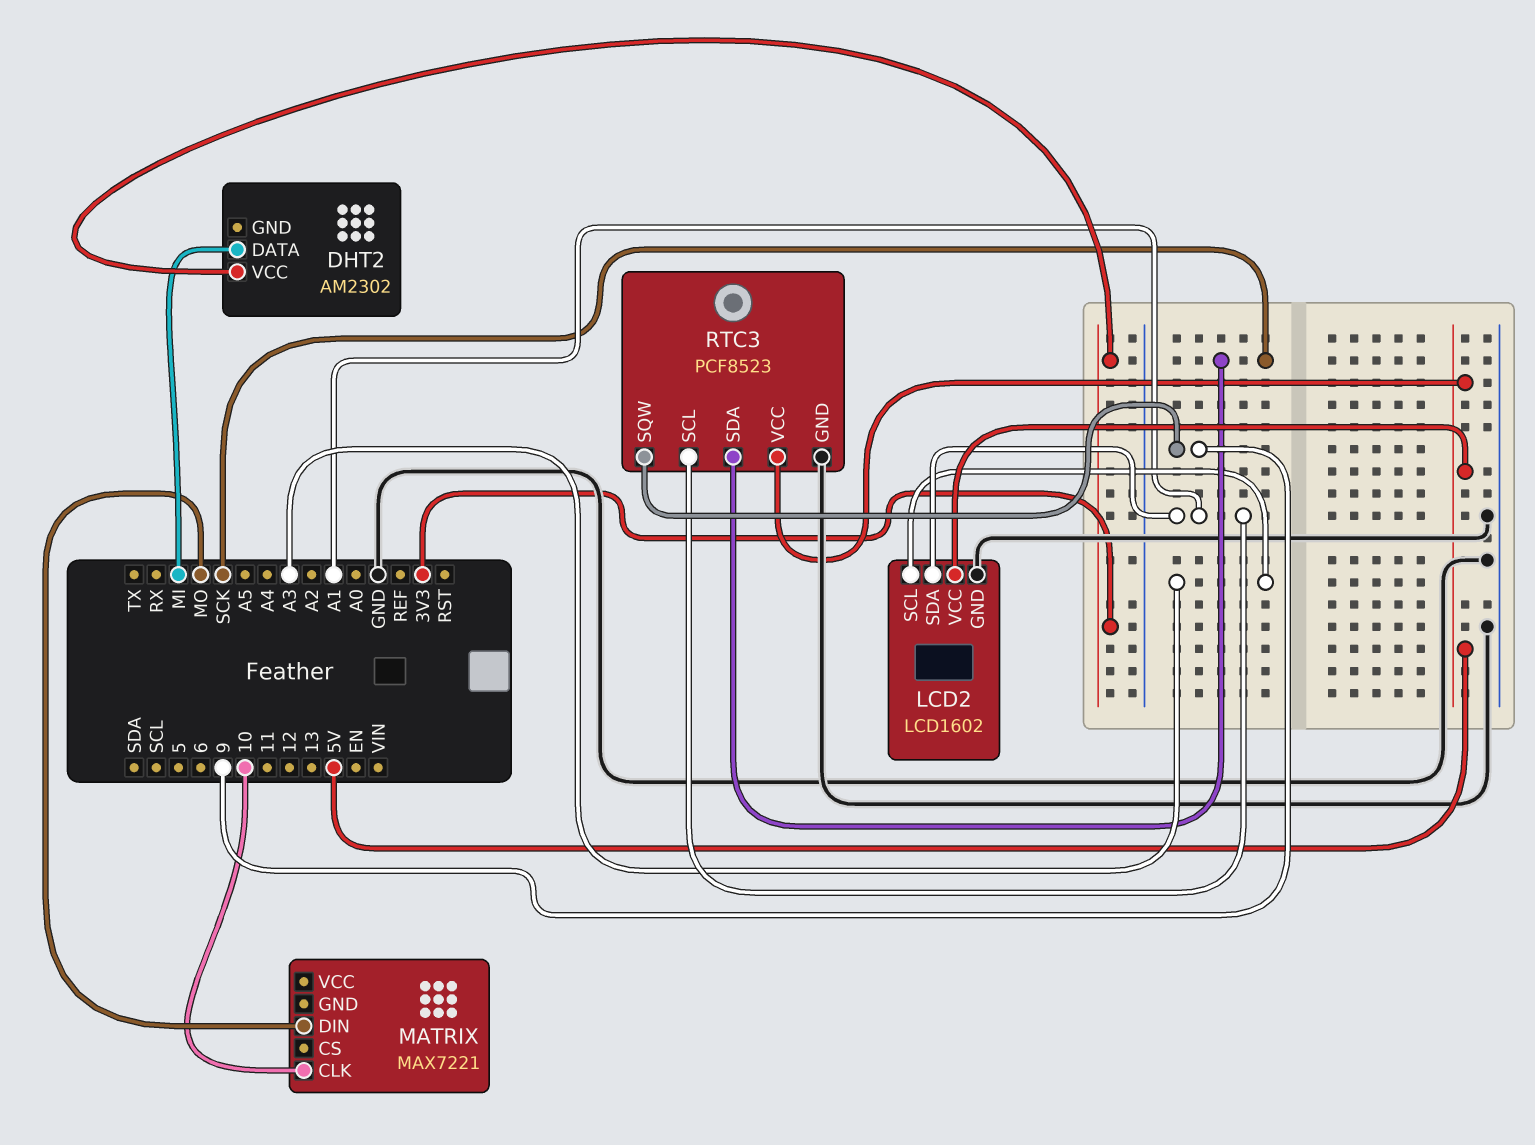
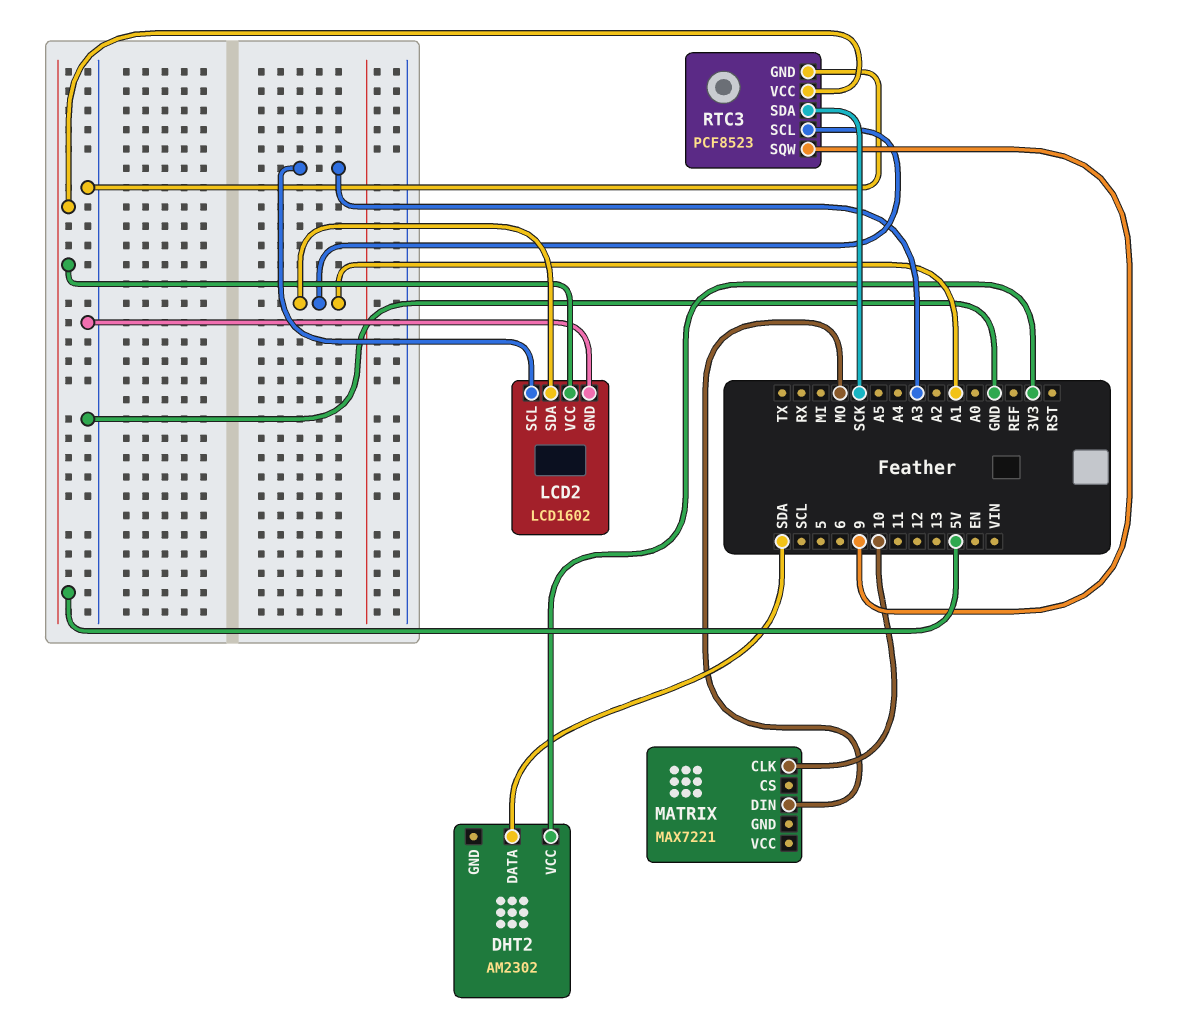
DHT2 pin DATA: MI -> SDA

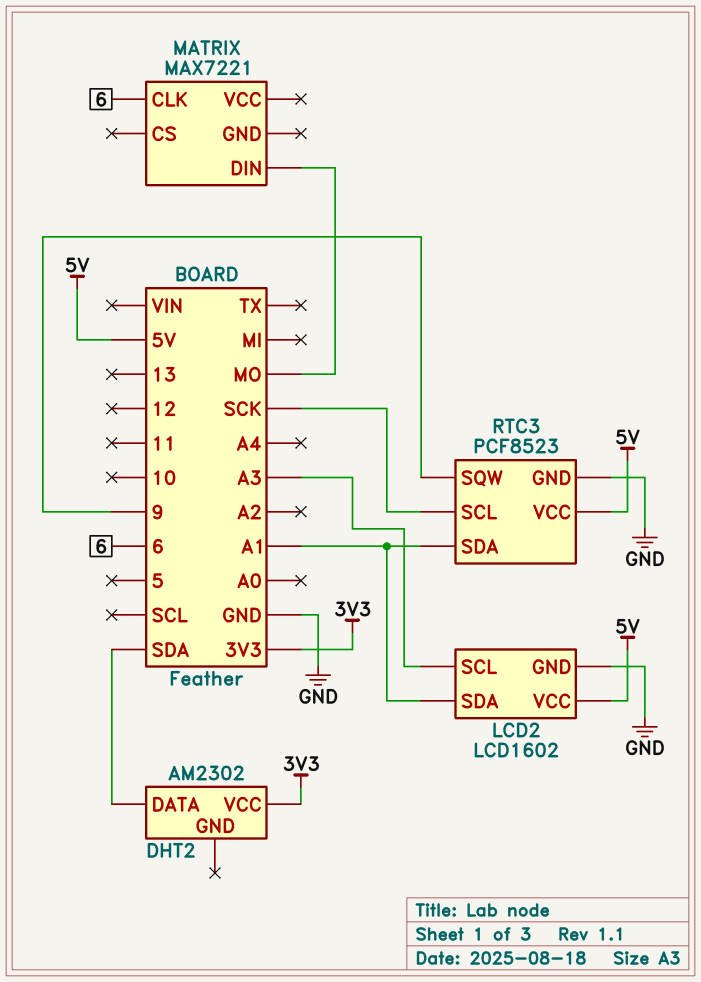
MATRIX pin CLK: 10 -> 6
RTC3 pin SCL: A1 -> SCK
RTC3 pin SDA: SCK -> A1

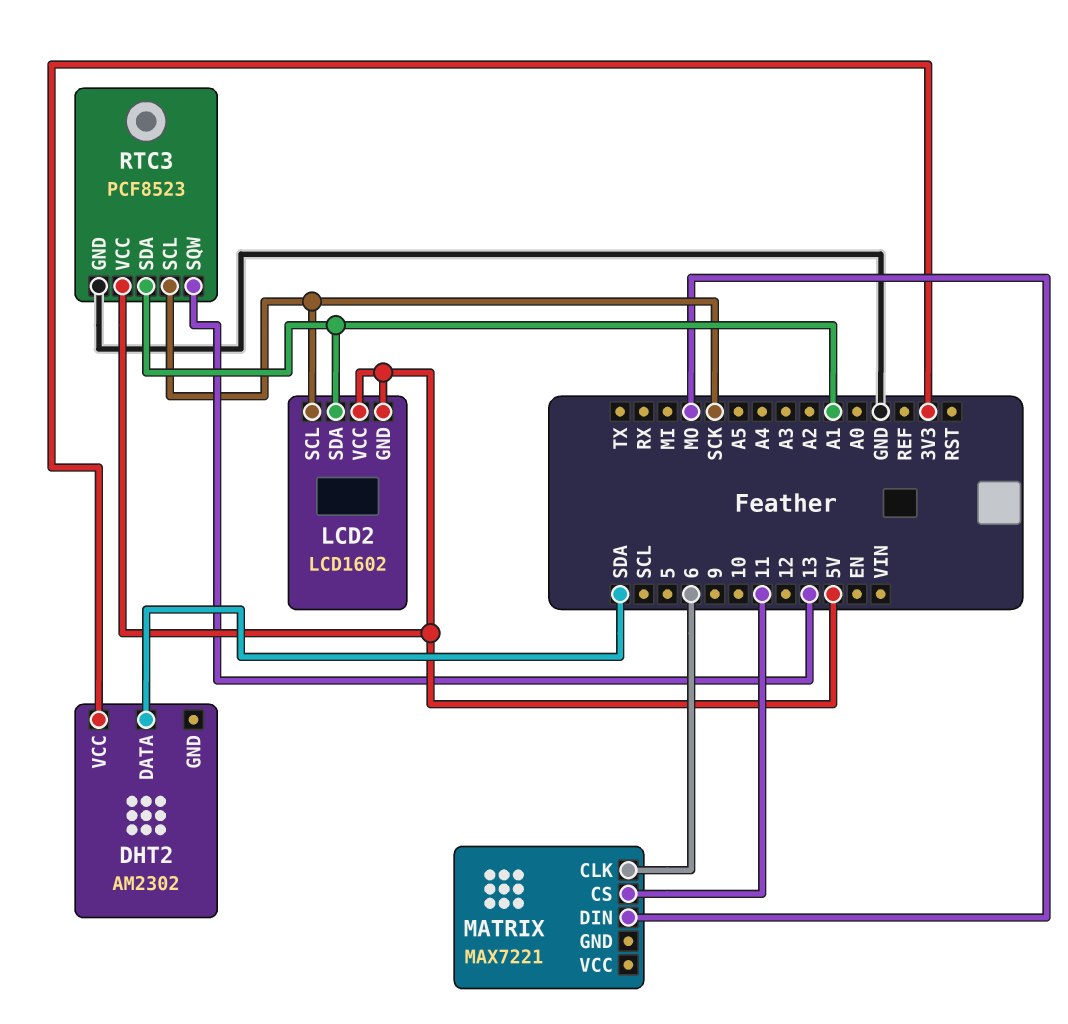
LCD2 pin GND: GND -> 5V
LCD2 pin SCL: A3 -> SCK
MATRIX pin CS: none -> 11
RTC3 pin SQW: 9 -> 13

